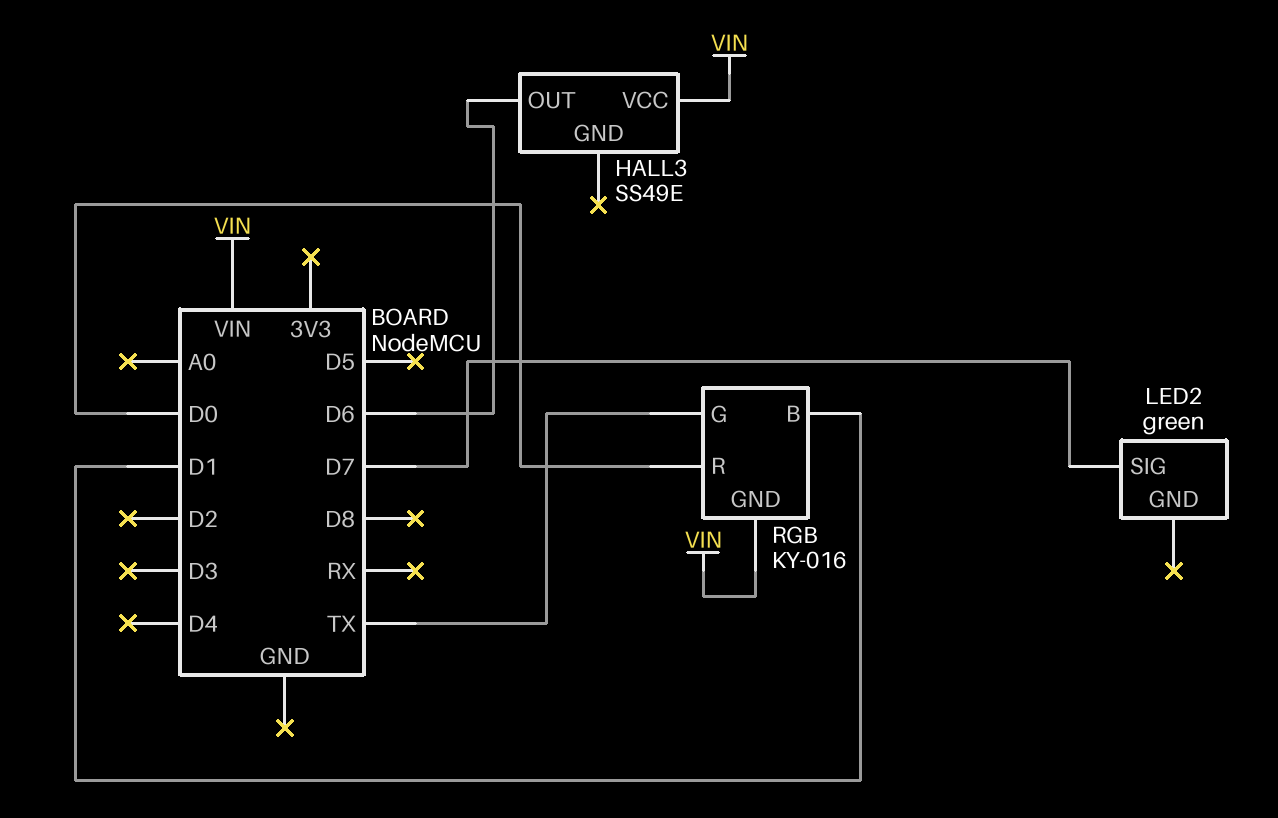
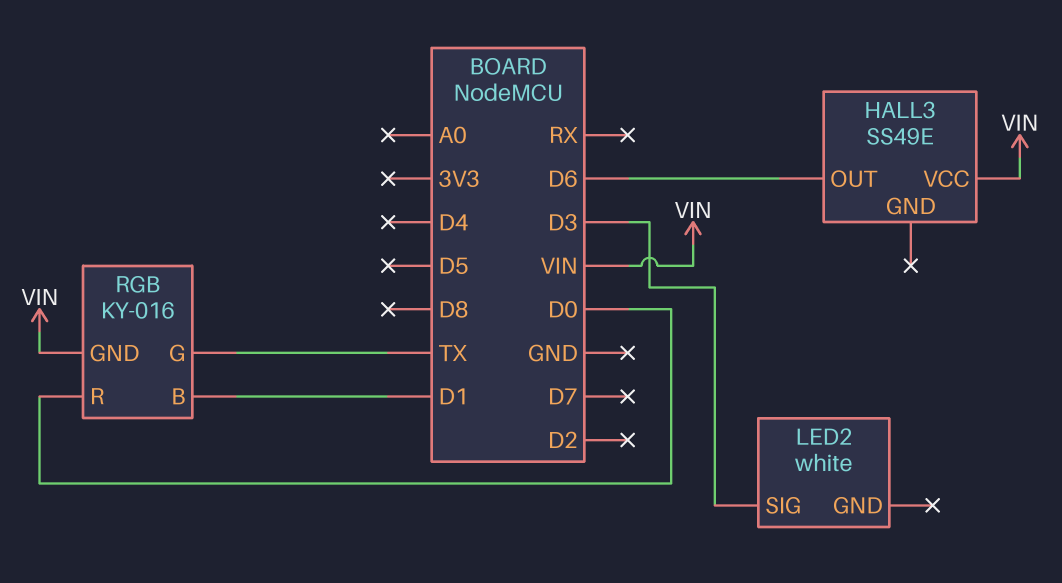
LED2: green -> white
LED2 pin SIG: D7 -> D3

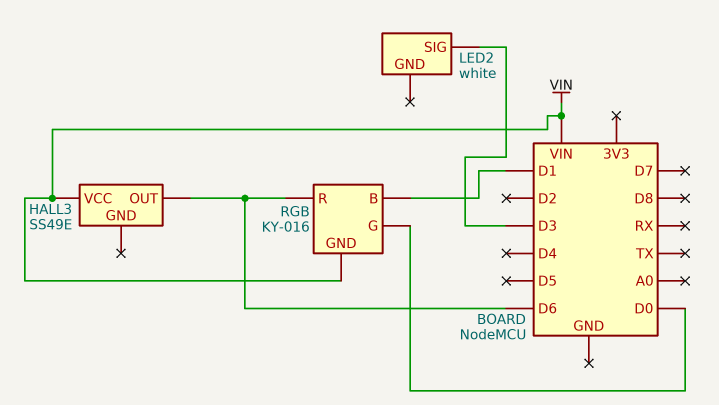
RGB pin G: TX -> D0
RGB pin R: D0 -> D6

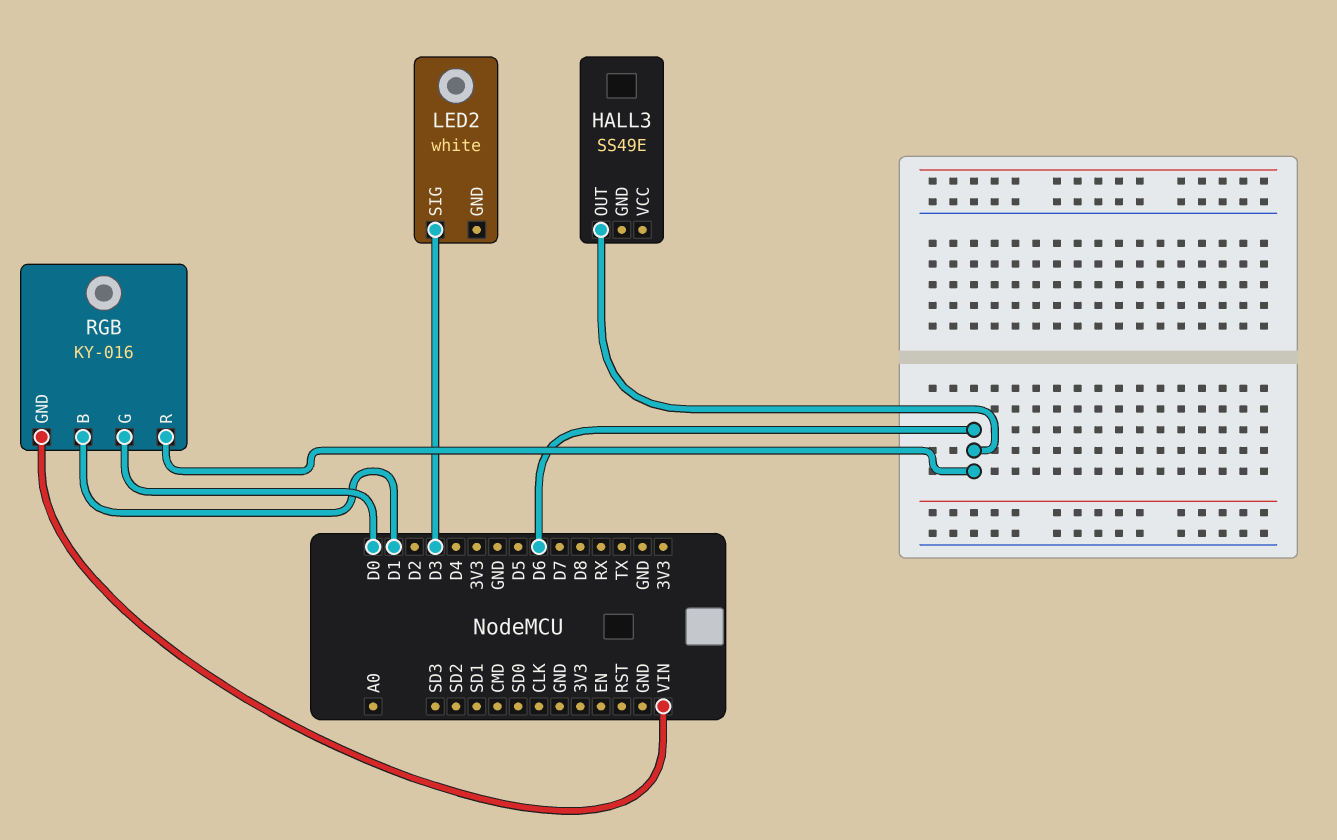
HALL3 pin VCC: VIN -> none

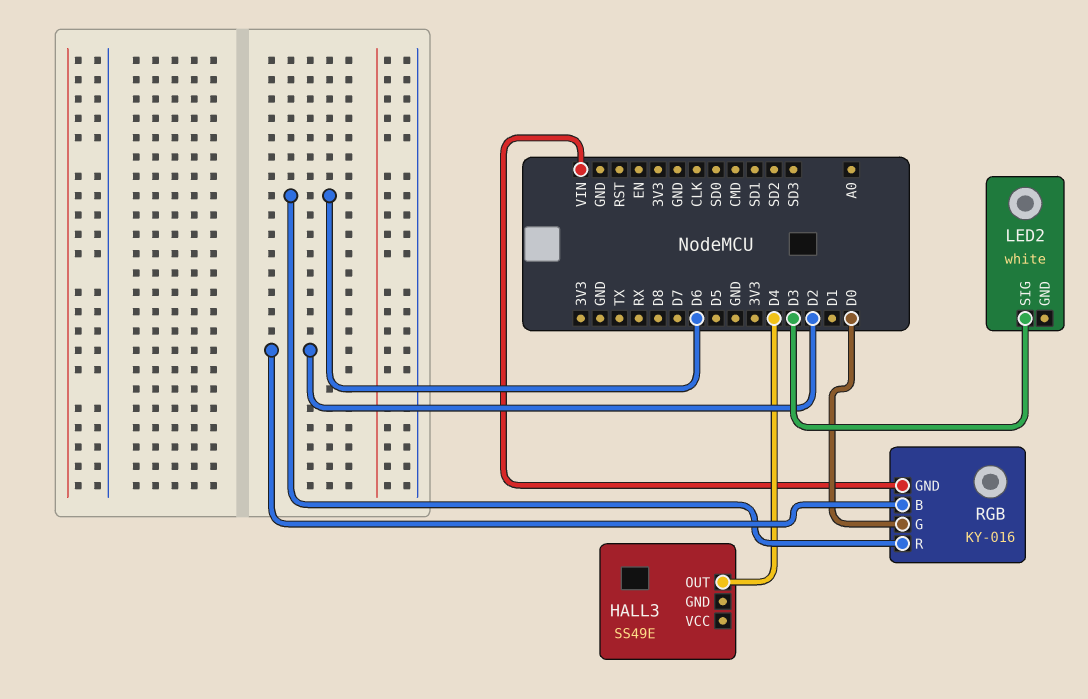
HALL3 pin OUT: D6 -> D4
RGB pin B: D1 -> D2

